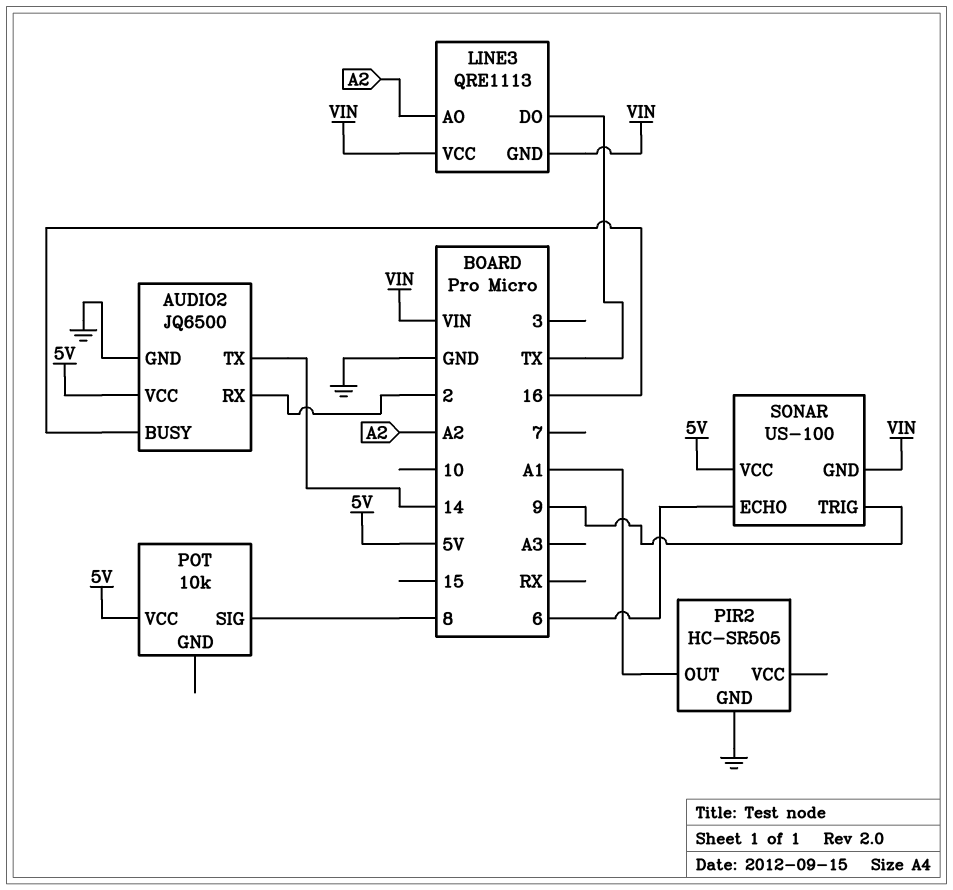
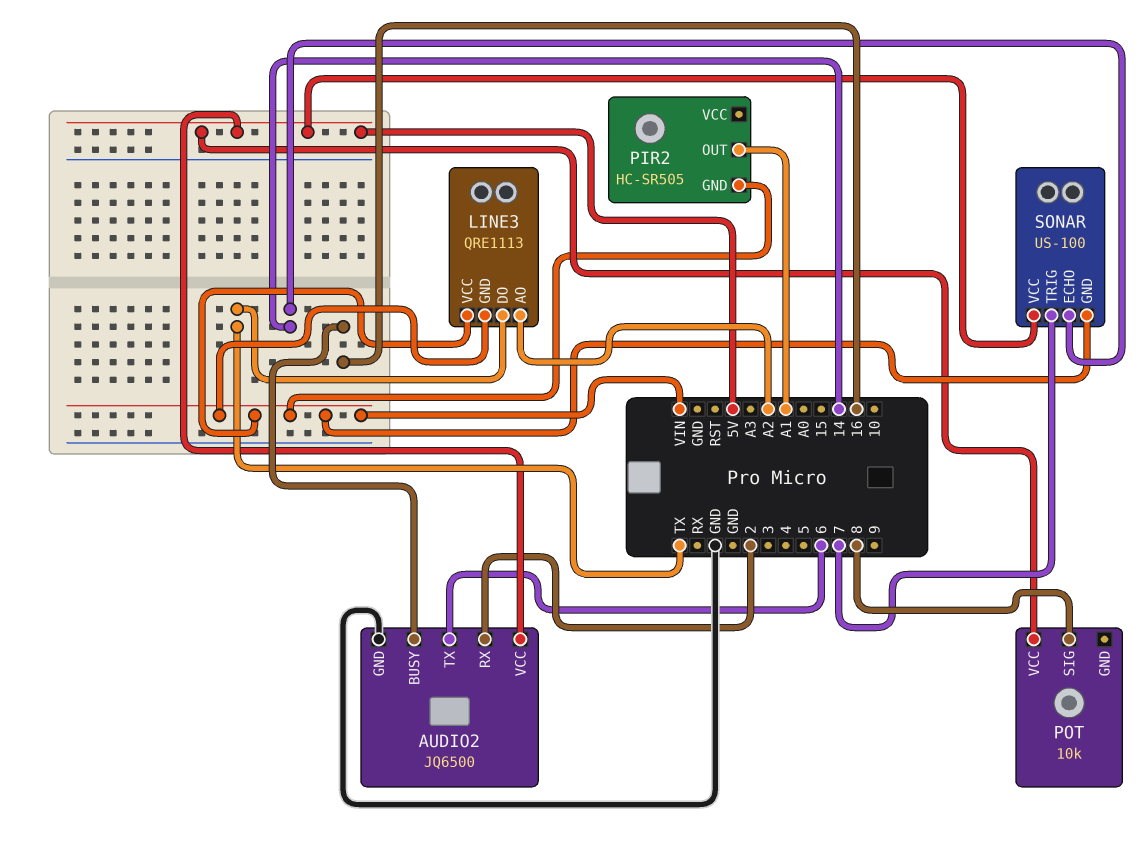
AUDIO2 pin TX: 14 -> 6
PIR2 pin GND: GND -> VIN
SONAR pin ECHO: 6 -> 14
SONAR pin TRIG: 9 -> 7

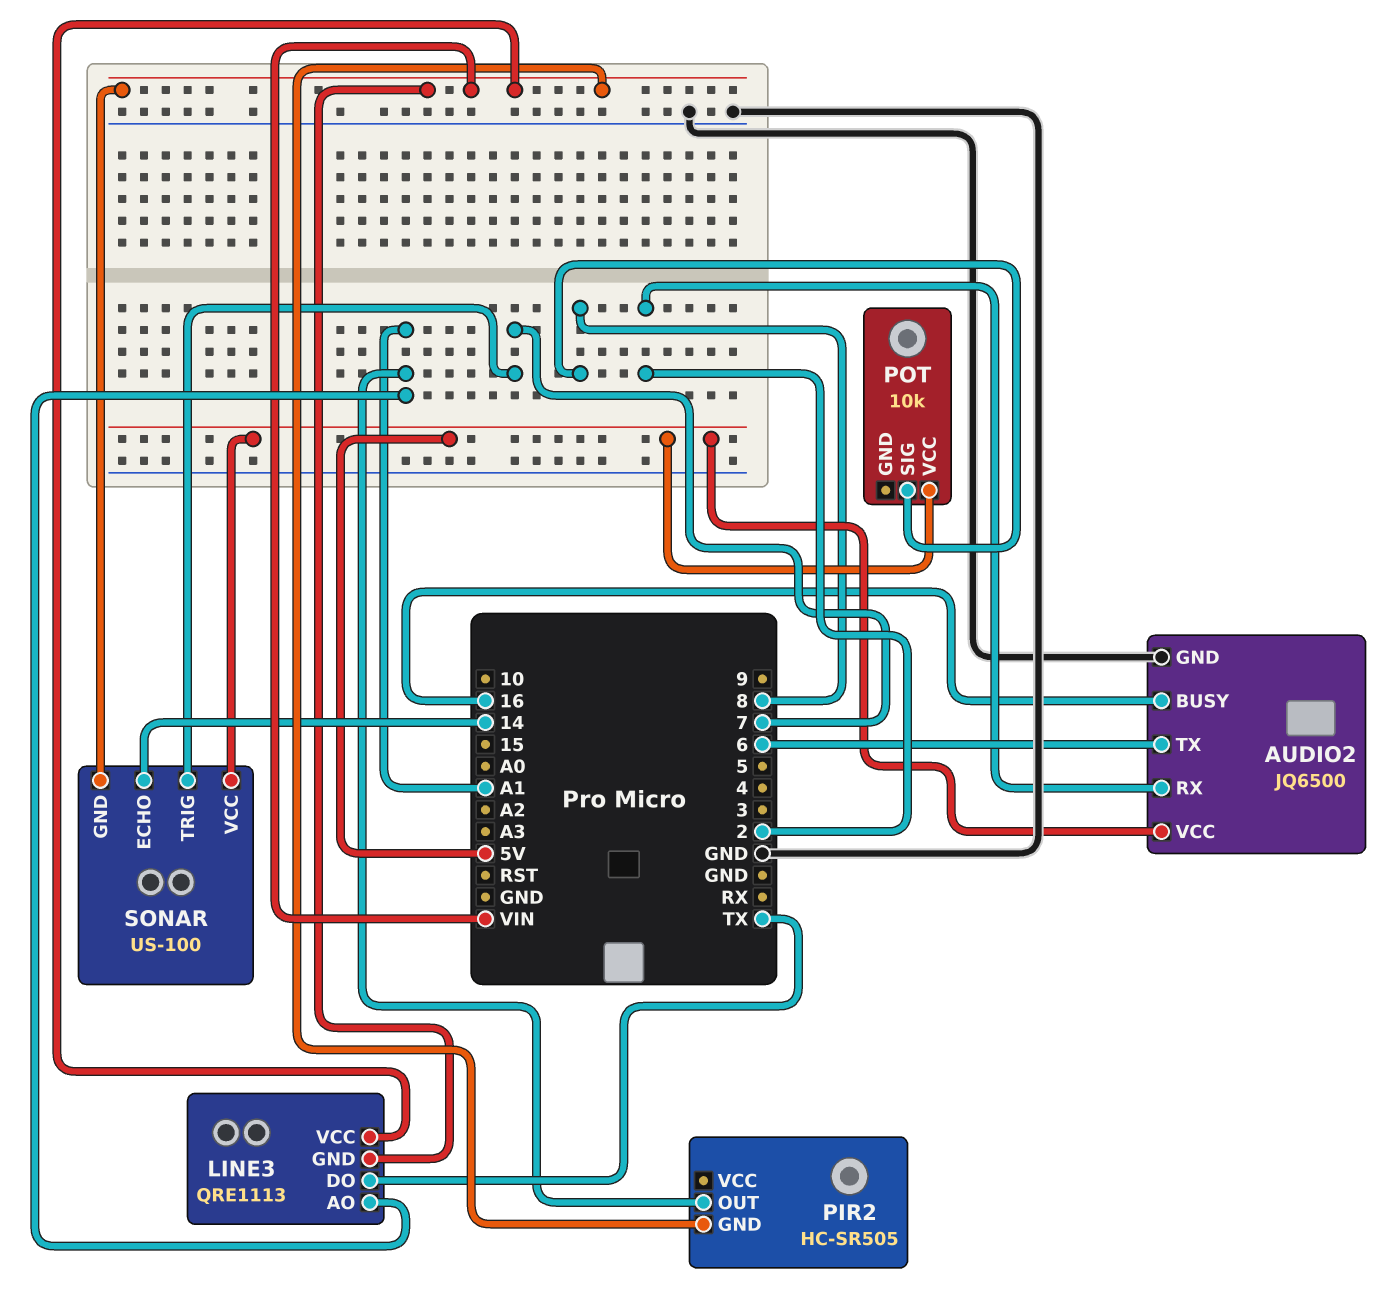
LINE3 pin AO: A2 -> A1

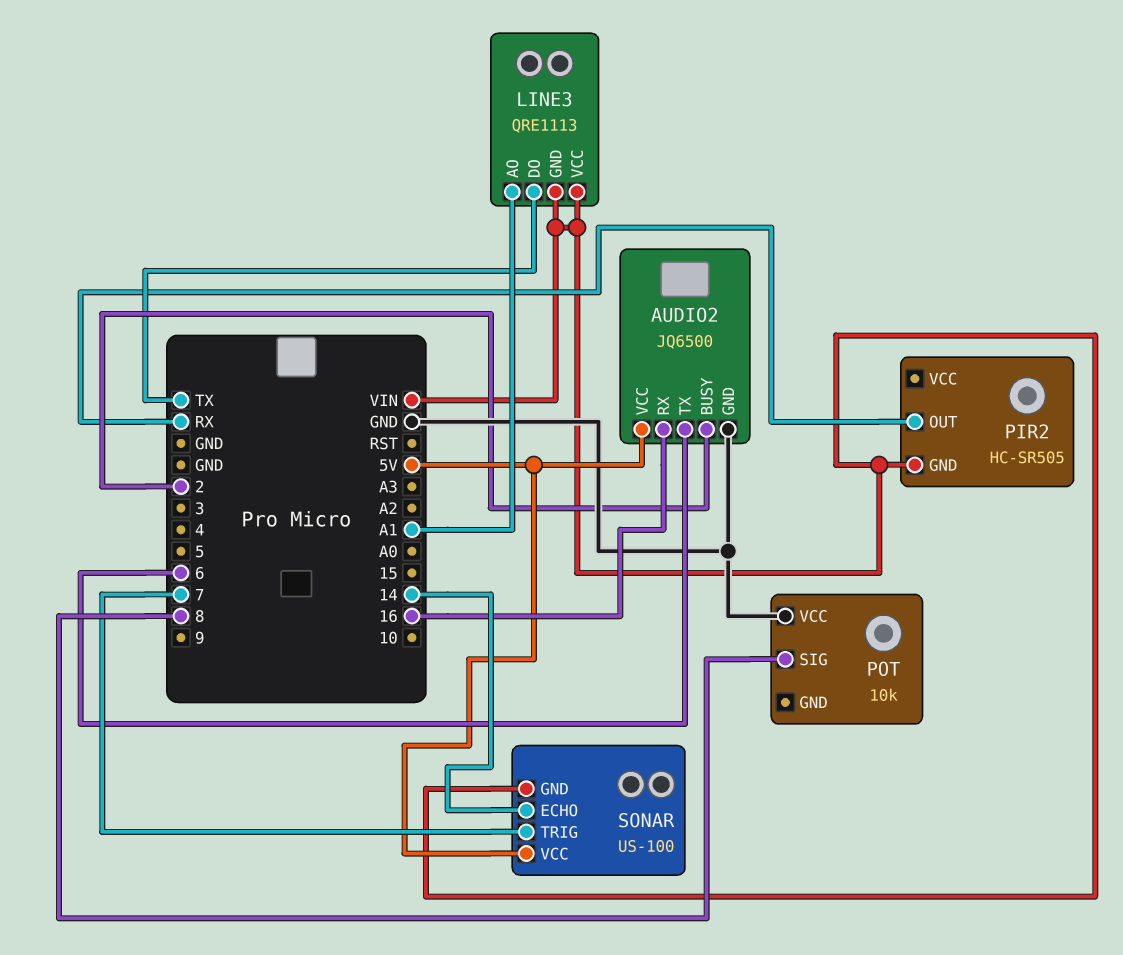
AUDIO2 pin BUSY: 16 -> 2
AUDIO2 pin RX: 2 -> 16
PIR2 pin OUT: A1 -> RX
POT pin VCC: 5V -> GND

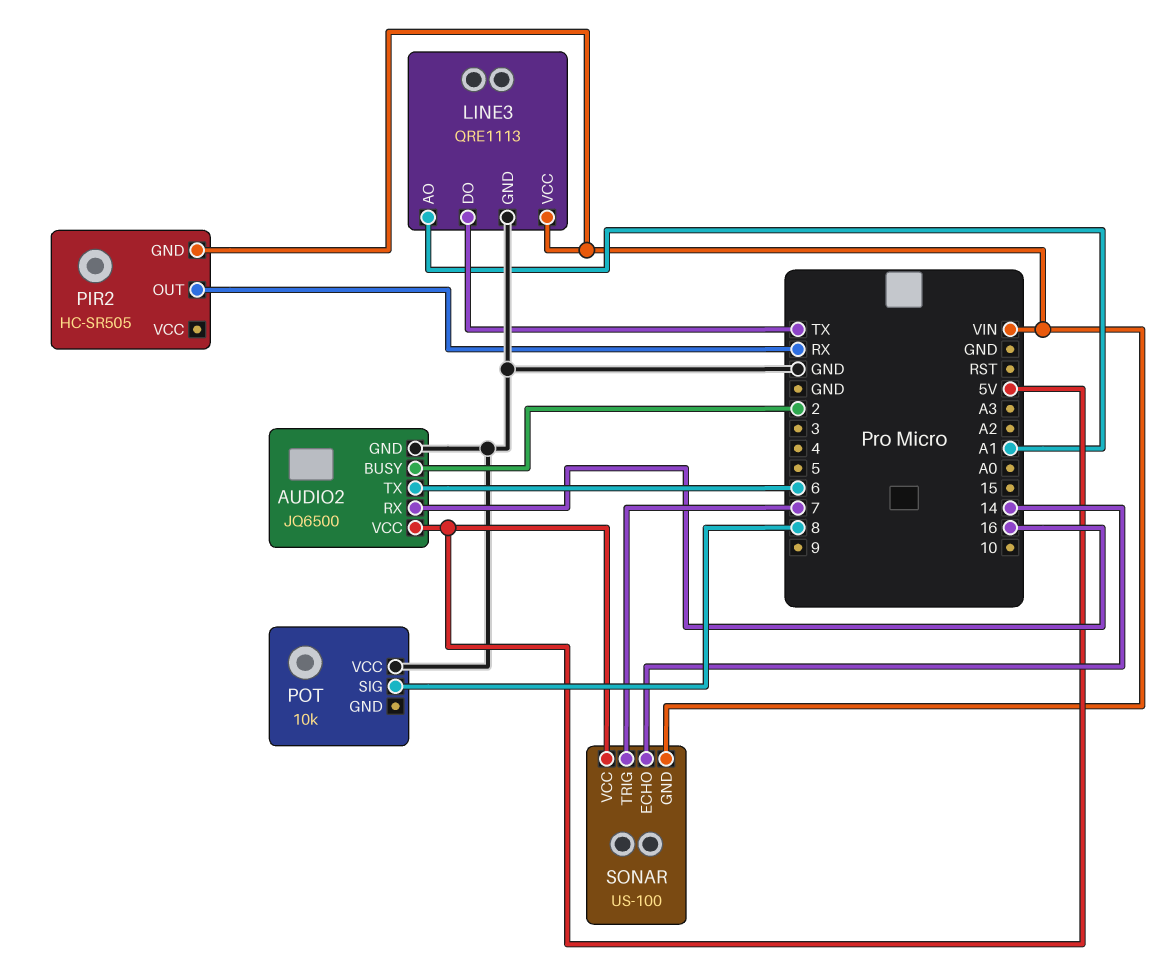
LINE3 pin GND: VIN -> GND

